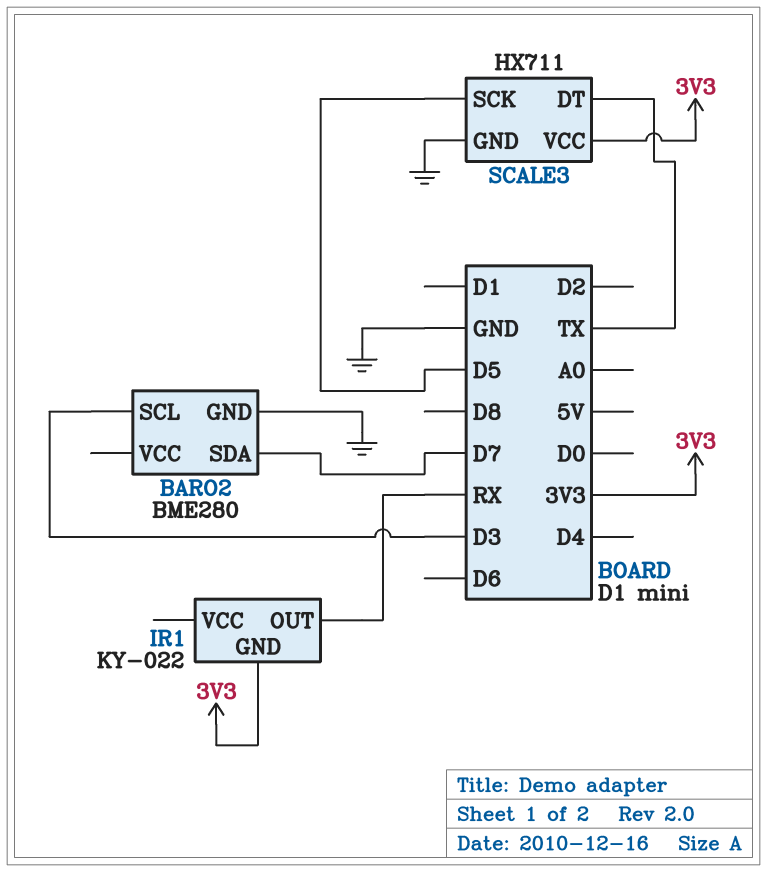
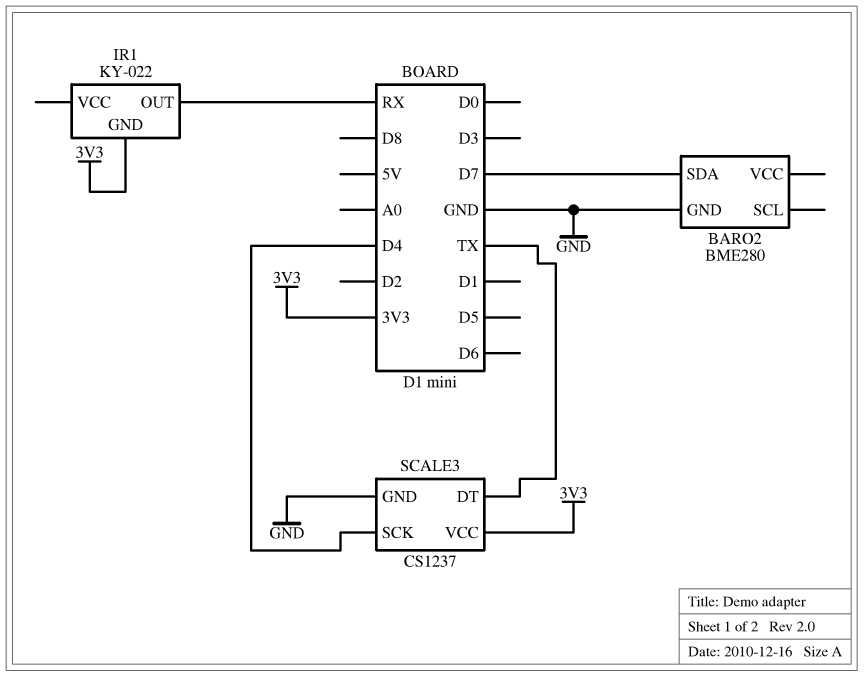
BARO2 pin SCL: D3 -> none
SCALE3: HX711 -> CS1237
SCALE3 pin SCK: D5 -> D4

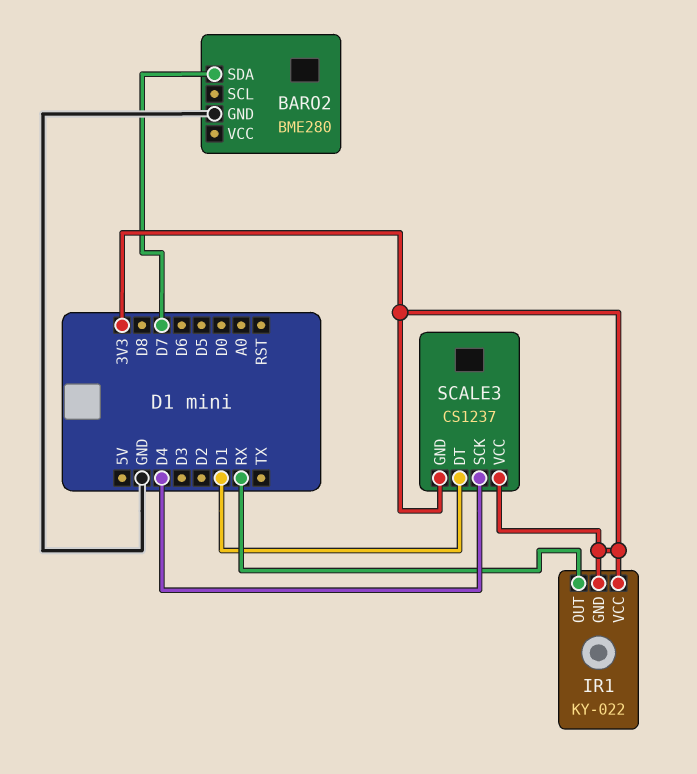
IR1 pin VCC: none -> 3V3
SCALE3 pin DT: TX -> D1
SCALE3 pin GND: GND -> 3V3

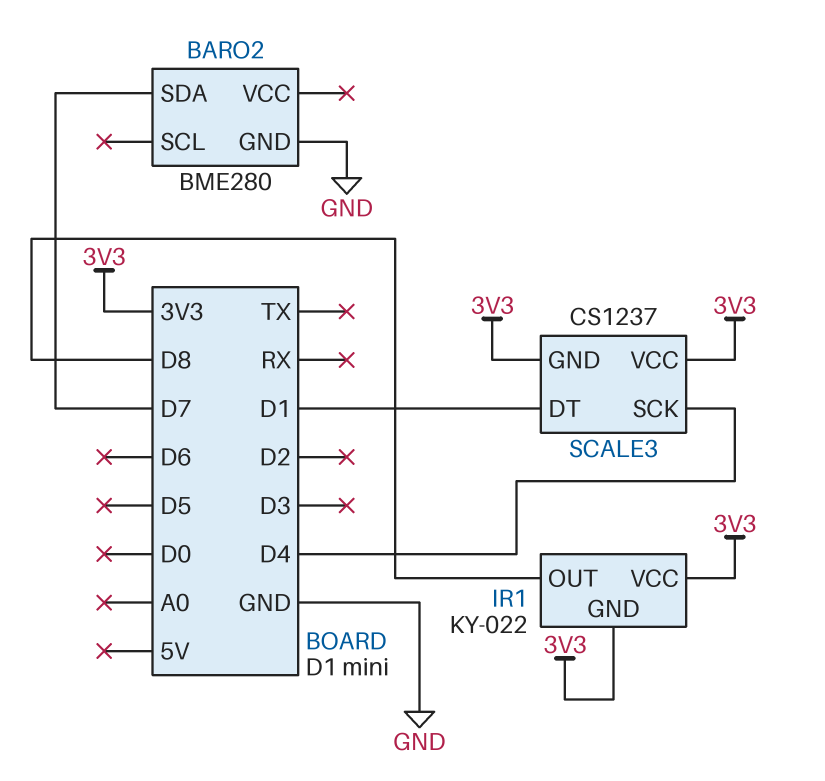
IR1 pin OUT: RX -> D8

